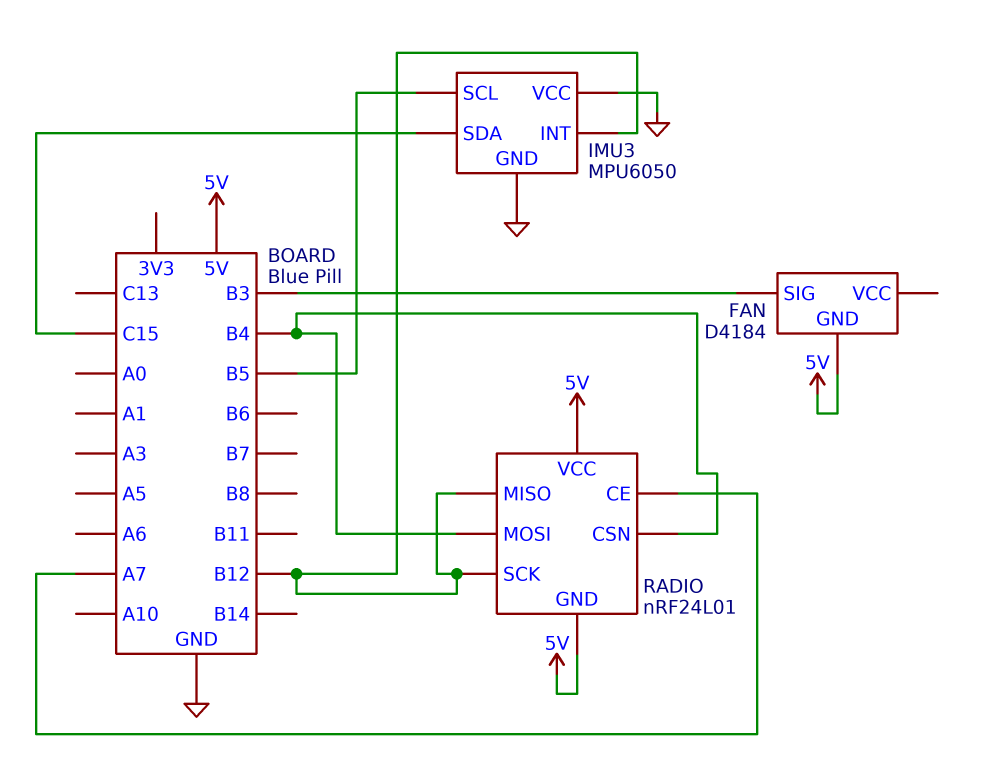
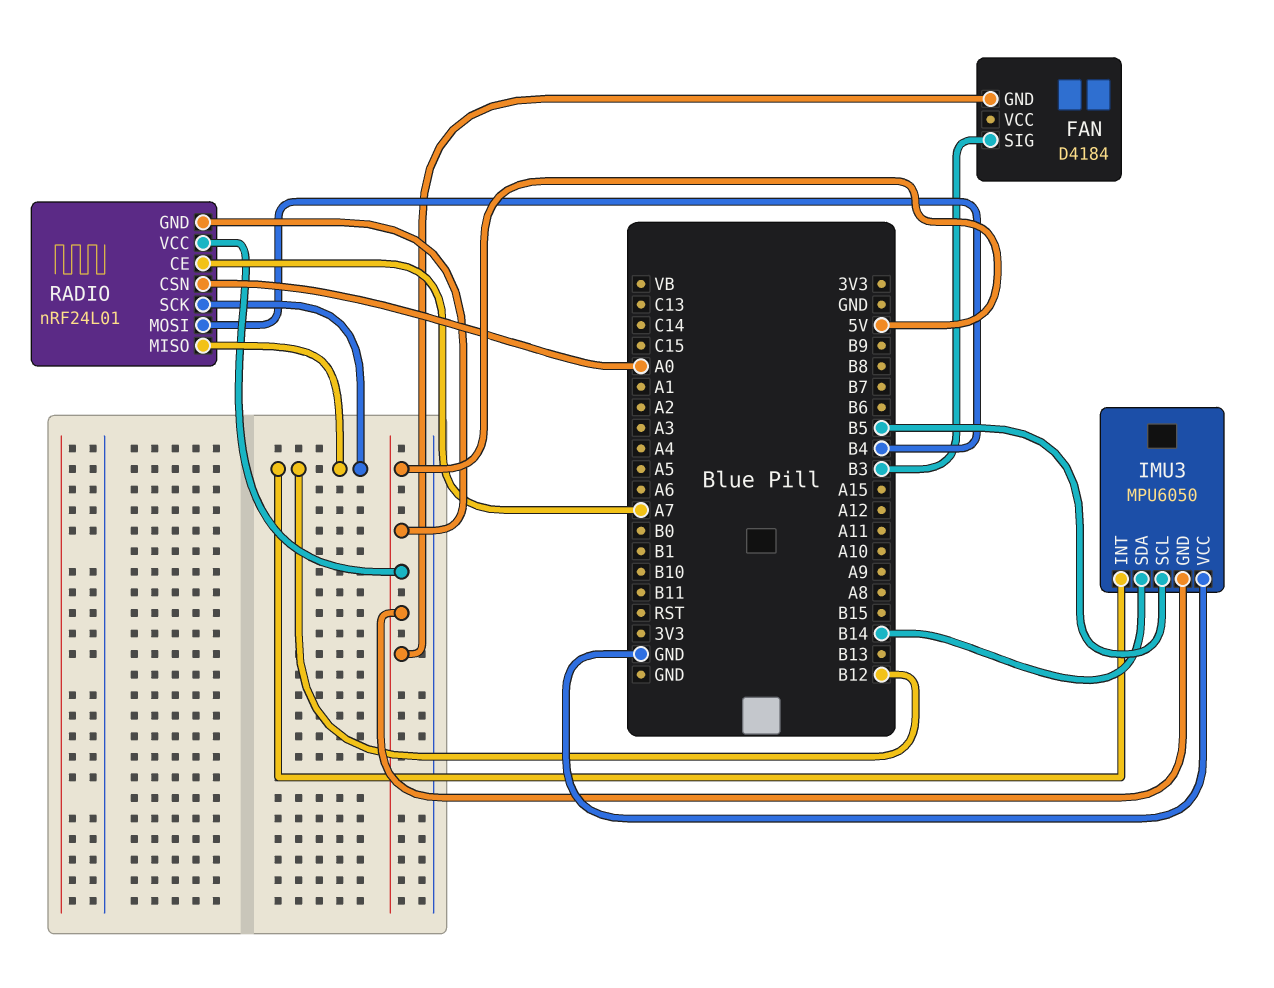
IMU3 pin GND: GND -> 5V
IMU3 pin SDA: C15 -> B14
RADIO pin CSN: B4 -> A0

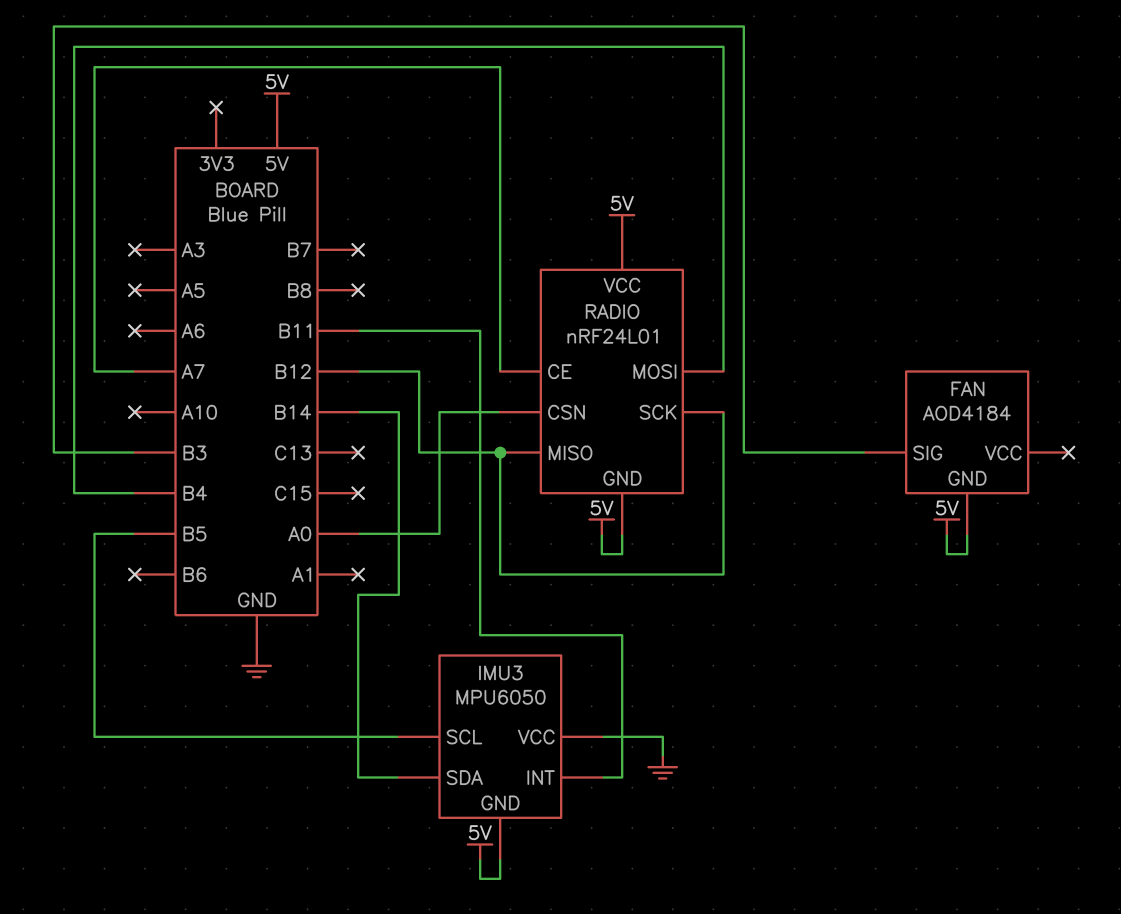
FAN: D4184 -> AOD4184
IMU3 pin INT: B12 -> B11

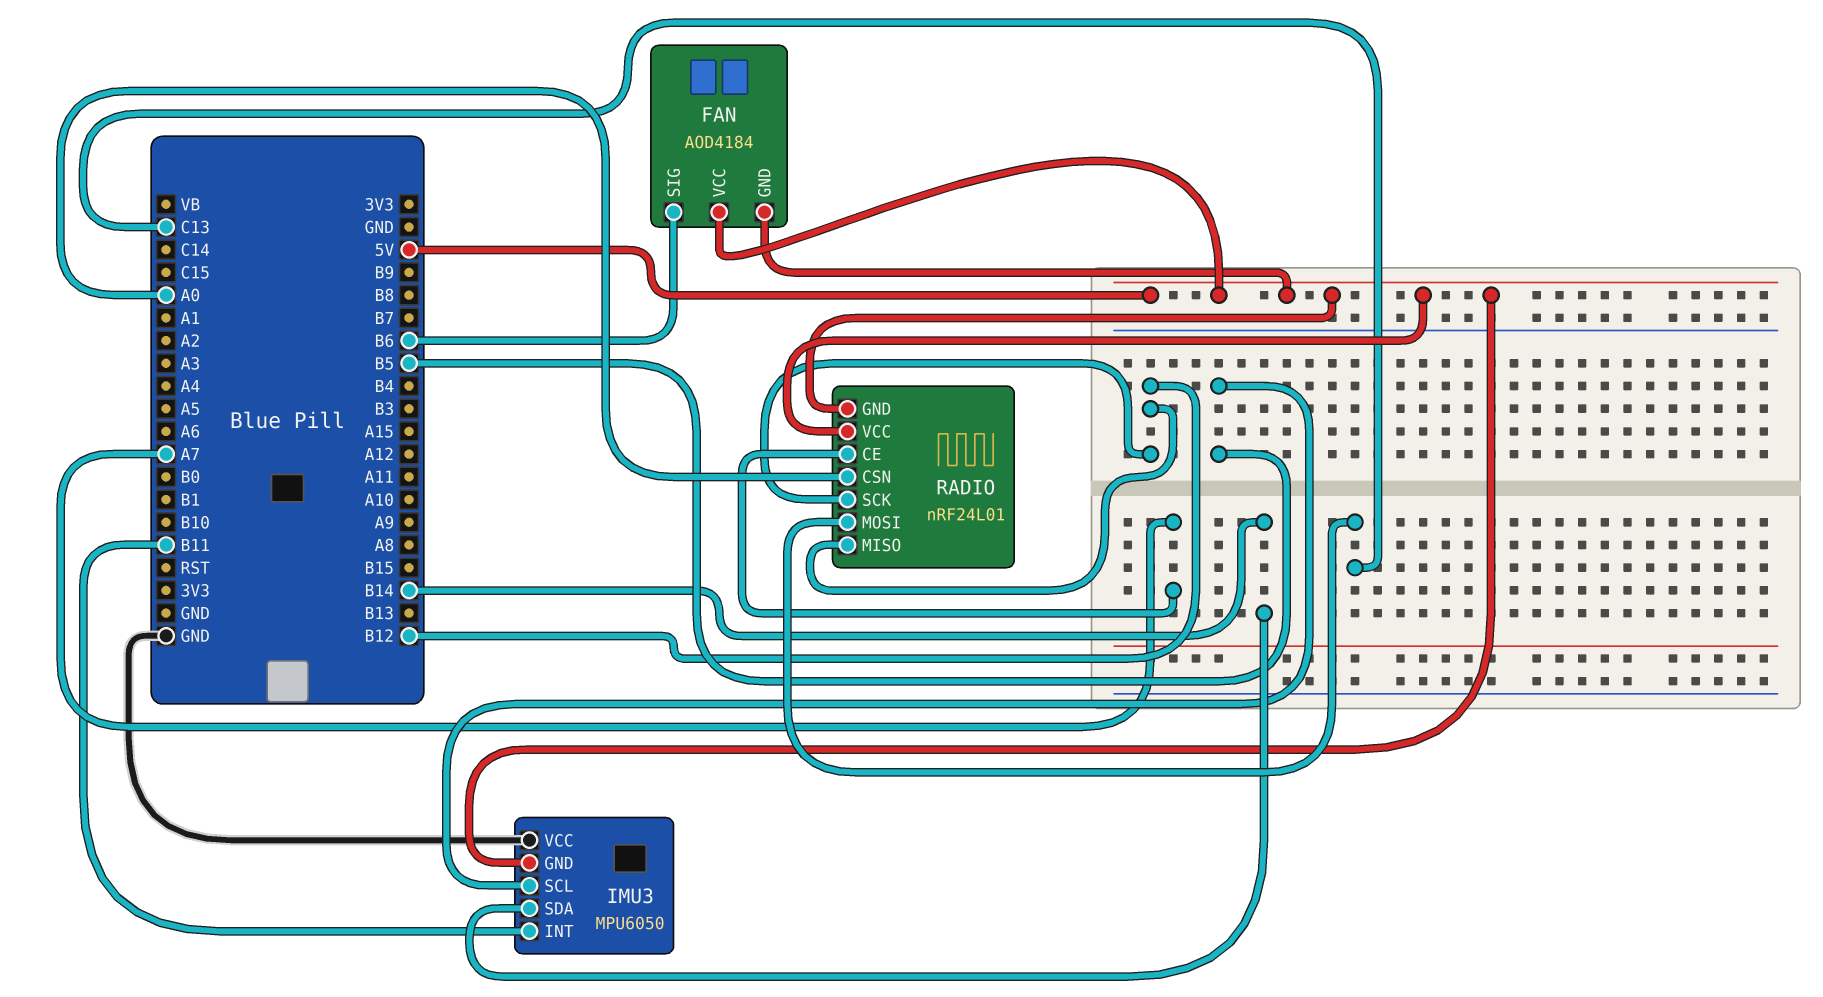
FAN pin SIG: B3 -> B6
FAN pin VCC: none -> 5V
RADIO pin MOSI: B4 -> C13

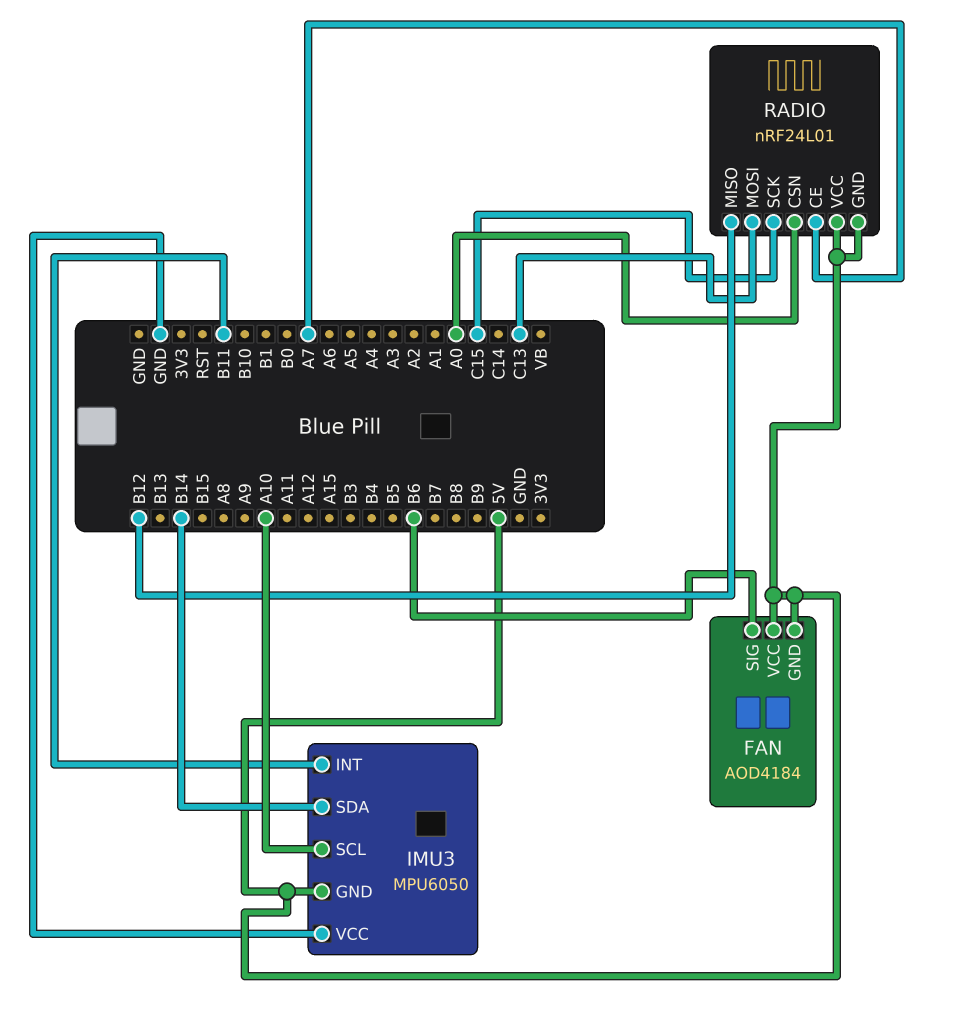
IMU3 pin SCL: B5 -> A10
RADIO pin SCK: B12 -> C15

